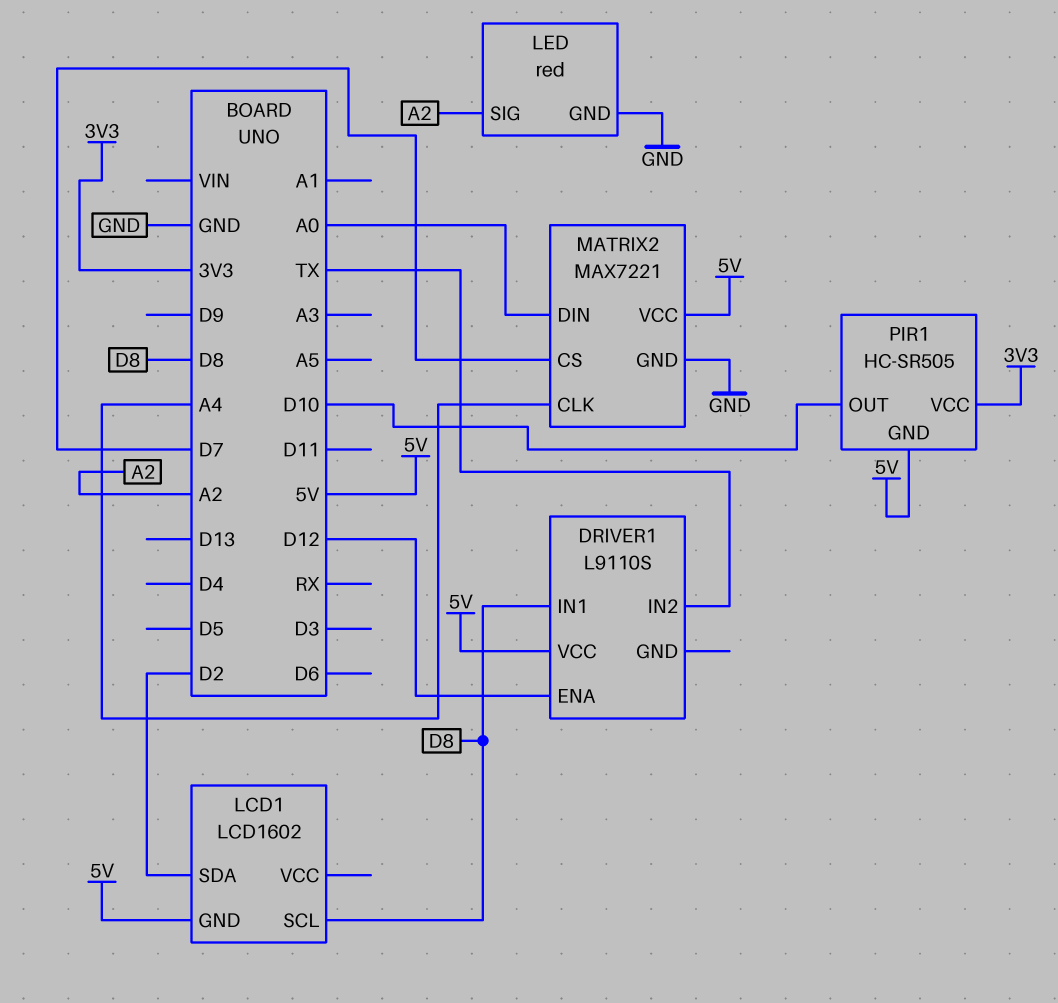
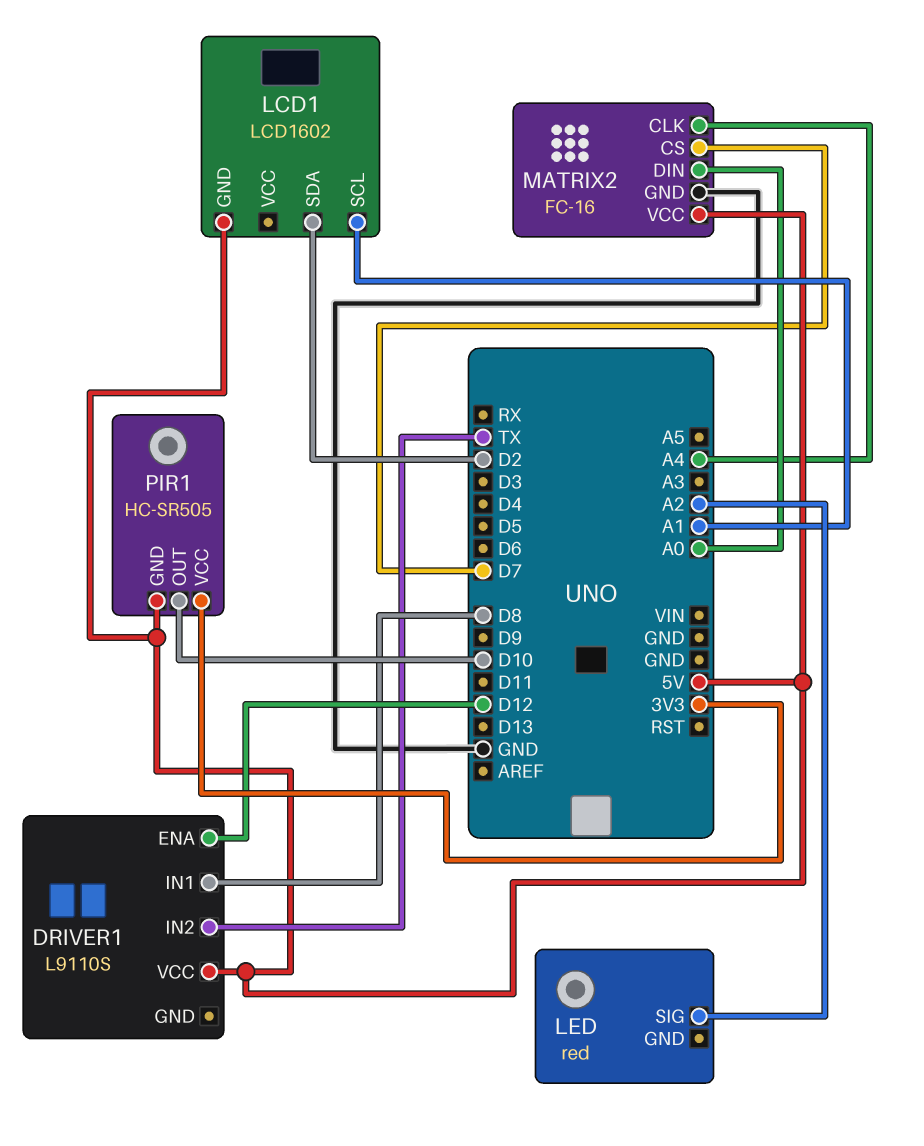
LCD1 pin SCL: D8 -> A1
LED pin GND: GND -> none
MATRIX2: MAX7221 -> FC-16

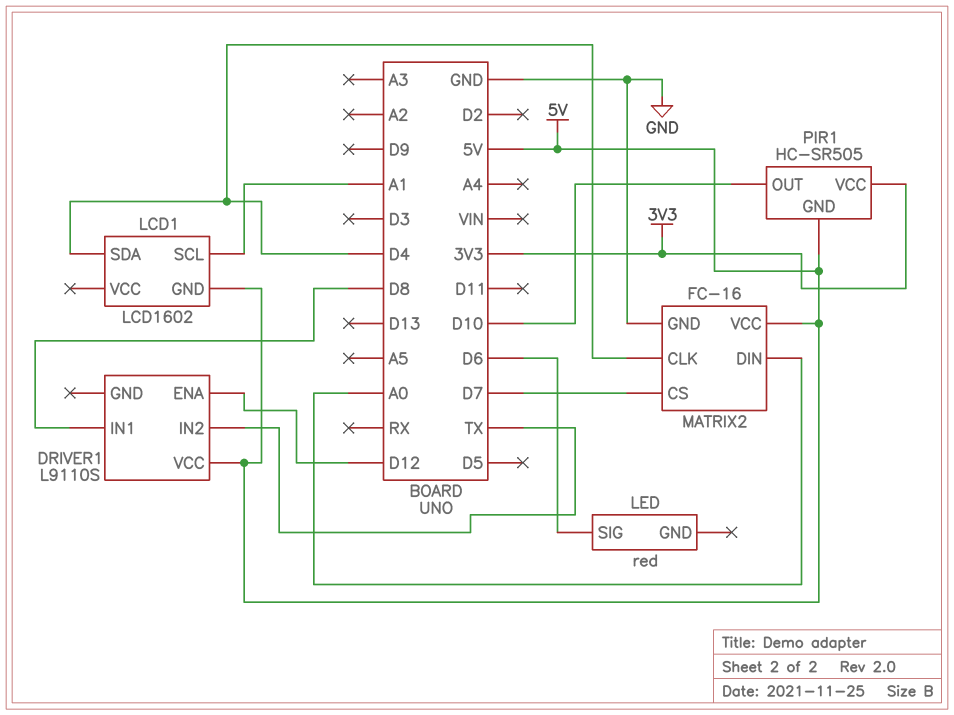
LCD1 pin SDA: D2 -> D4
LED pin SIG: A2 -> D6
MATRIX2 pin CLK: A4 -> D4

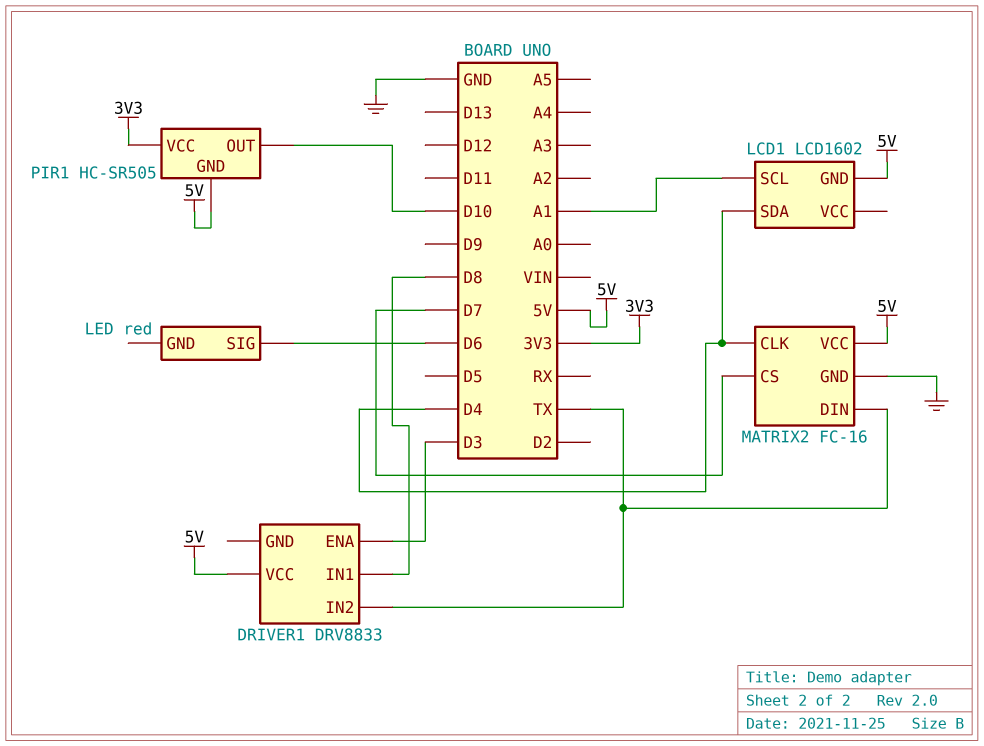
DRIVER1: L9110S -> DRV8833
DRIVER1 pin ENA: D12 -> D3
MATRIX2 pin DIN: A0 -> TX

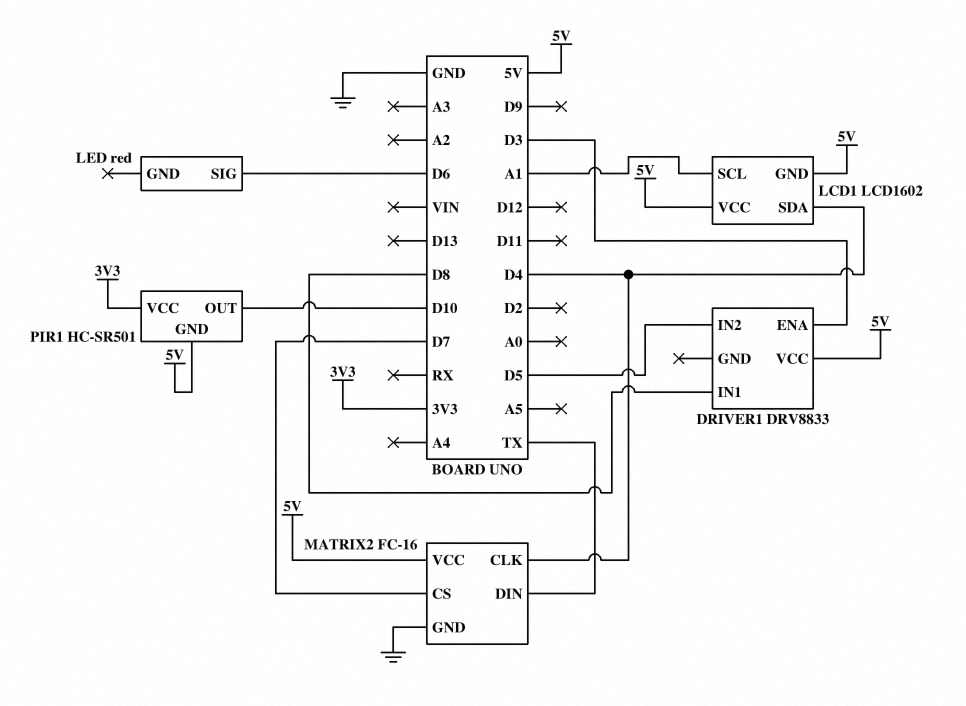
DRIVER1 pin IN2: TX -> D5
LCD1 pin VCC: none -> 5V
PIR1: HC-SR505 -> HC-SR501

